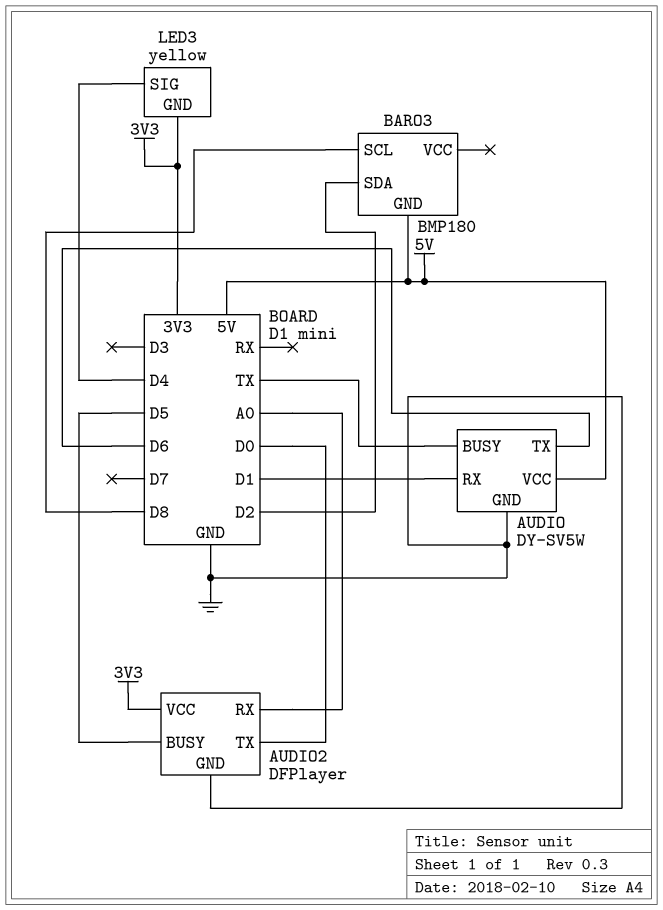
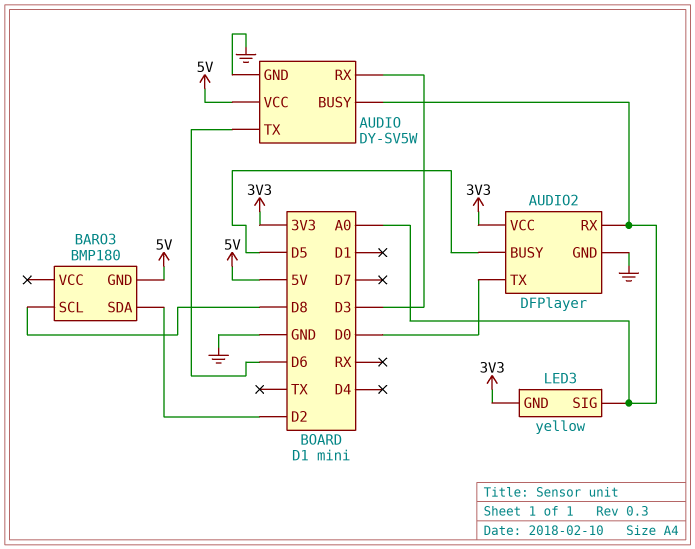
AUDIO pin BUSY: TX -> A0
AUDIO pin RX: D1 -> D3
LED3 pin SIG: D4 -> A0

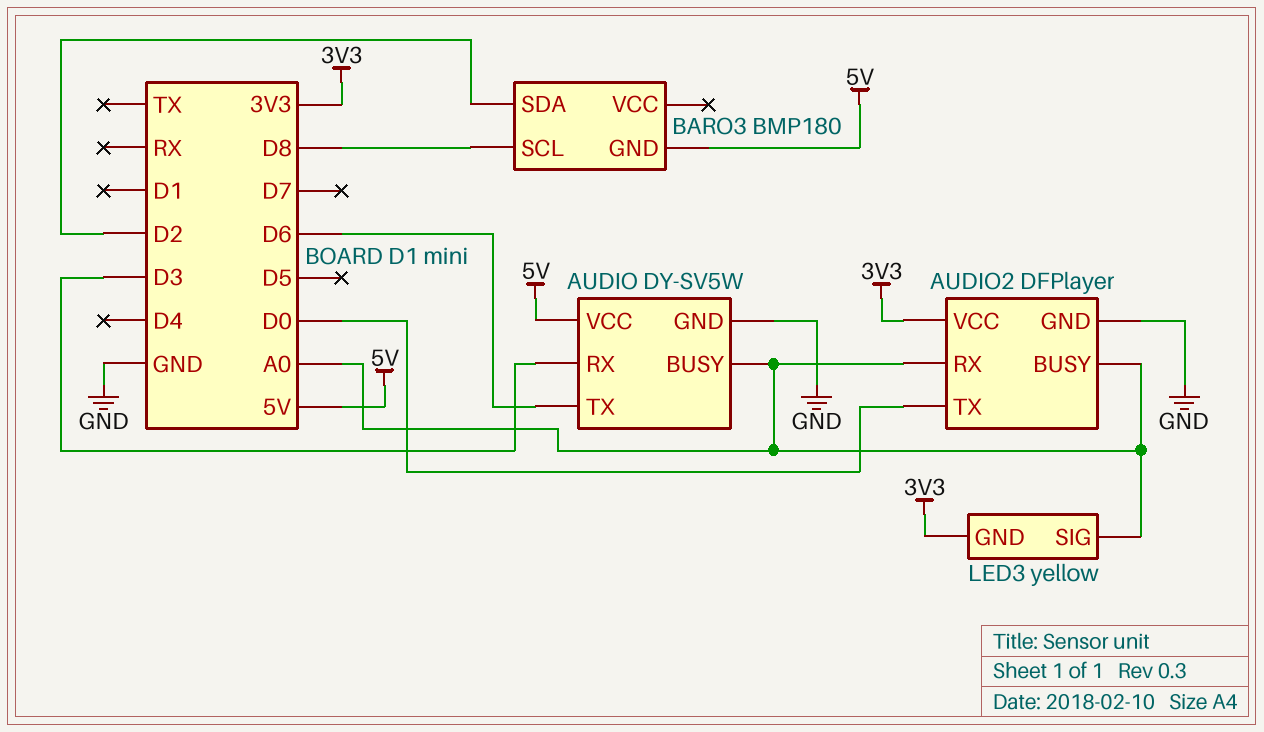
AUDIO2 pin BUSY: D5 -> A0

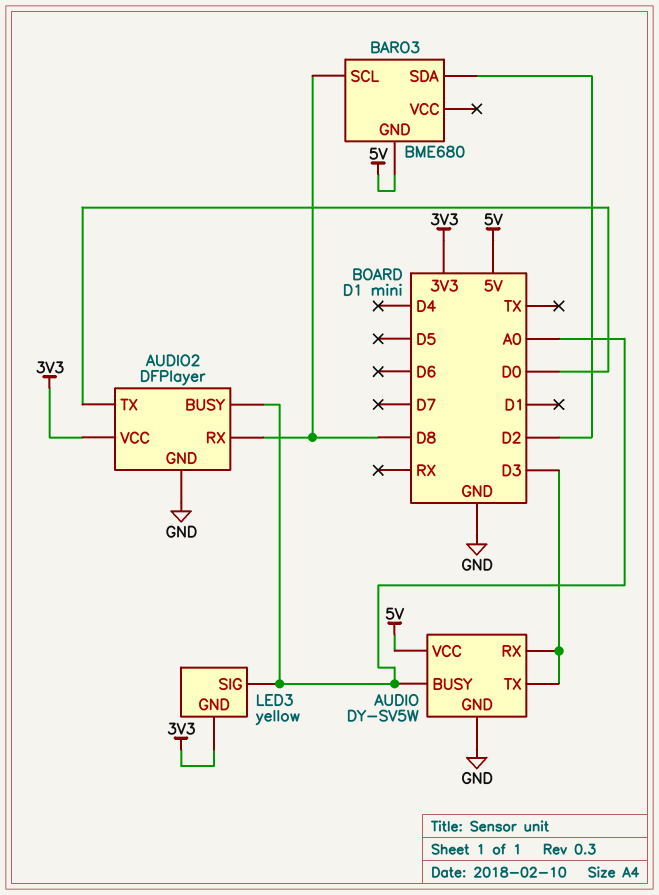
AUDIO pin TX: D6 -> D3
AUDIO2 pin RX: A0 -> D8
BARO3: BMP180 -> BME680

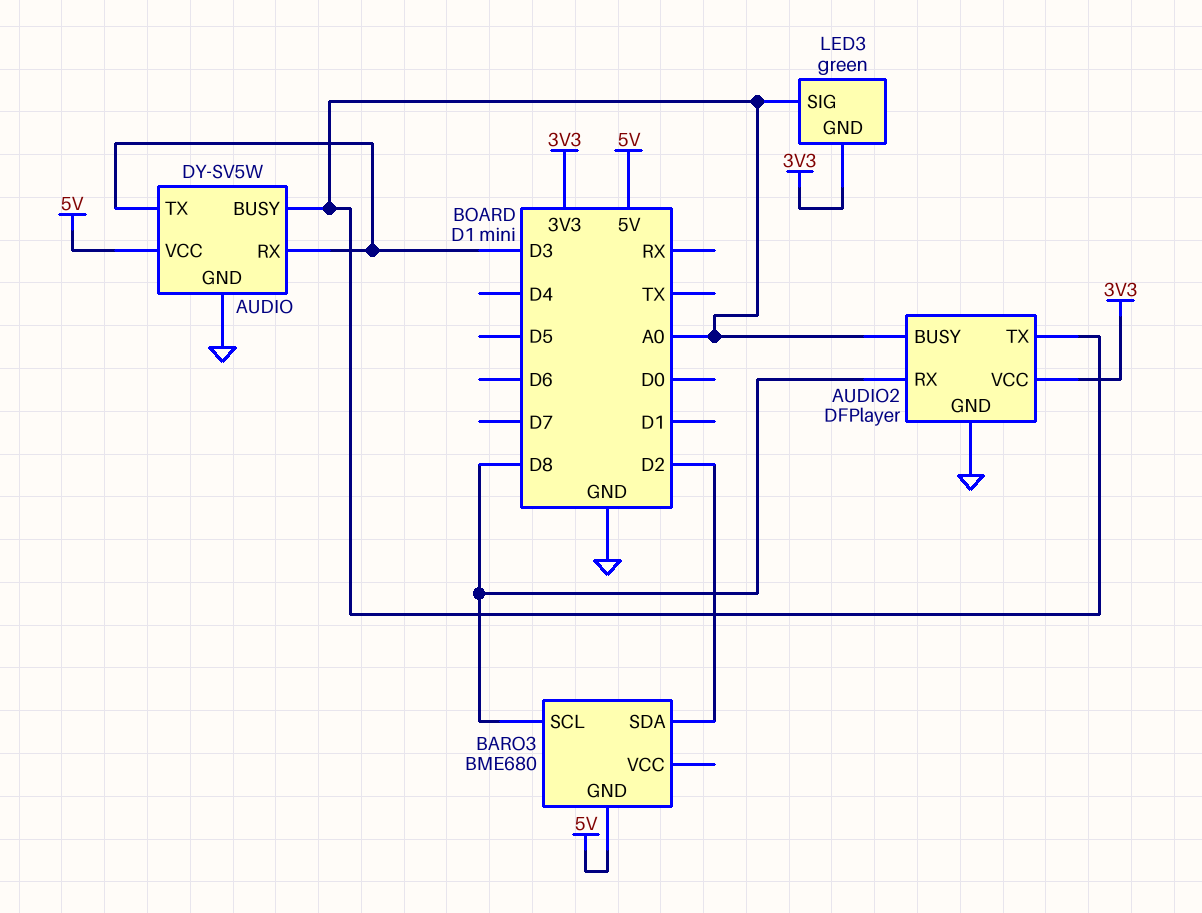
AUDIO2 pin TX: D0 -> A0
LED3: yellow -> green

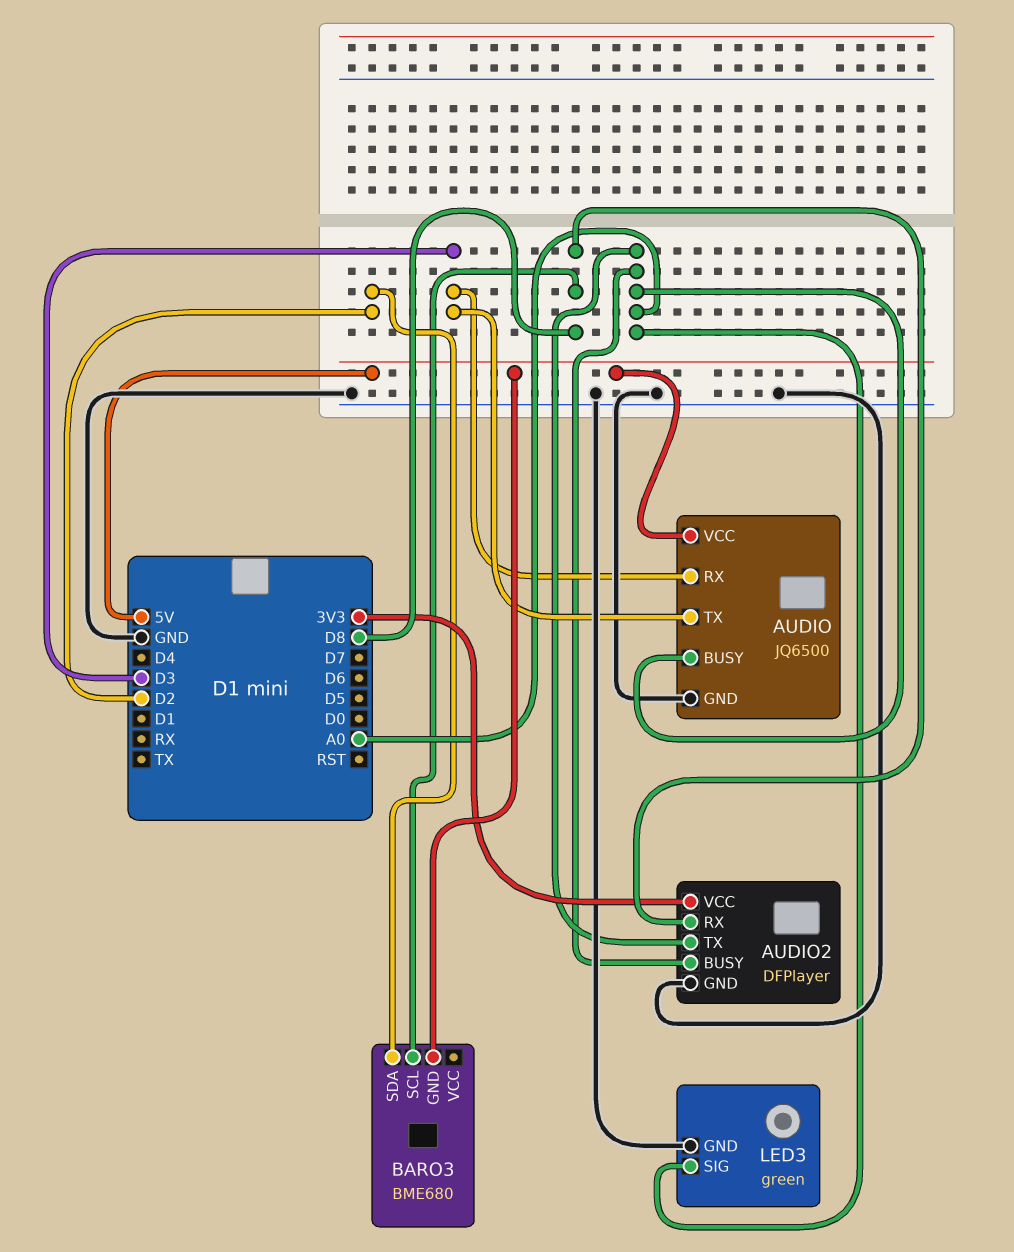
AUDIO: DY-SV5W -> JQ6500
LED3 pin GND: 3V3 -> GND

